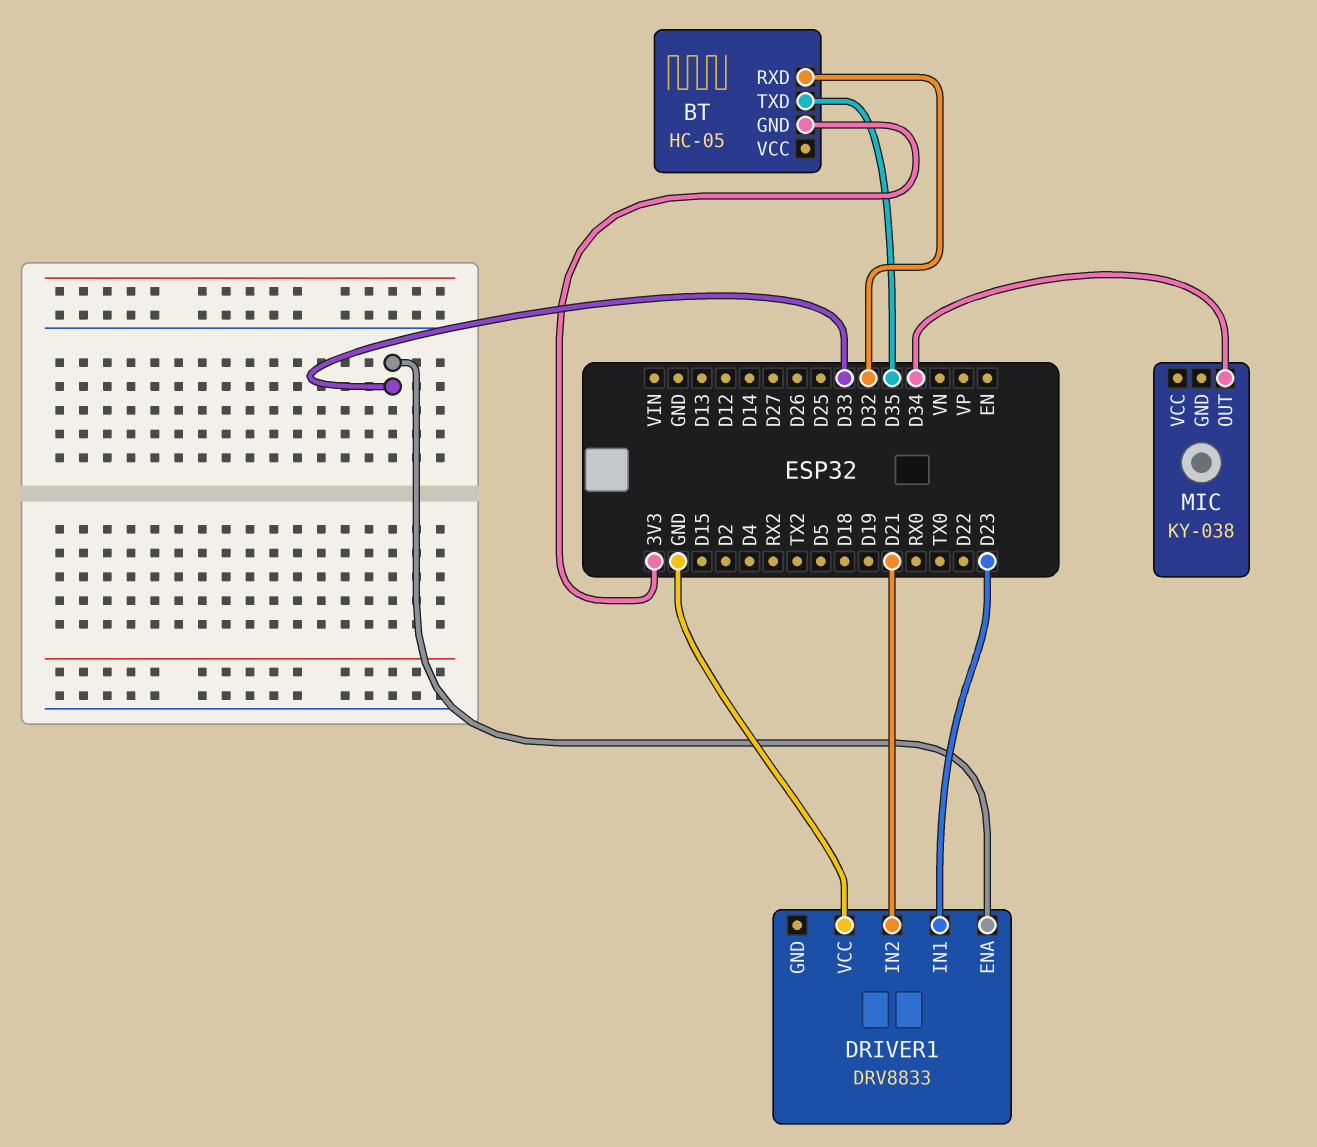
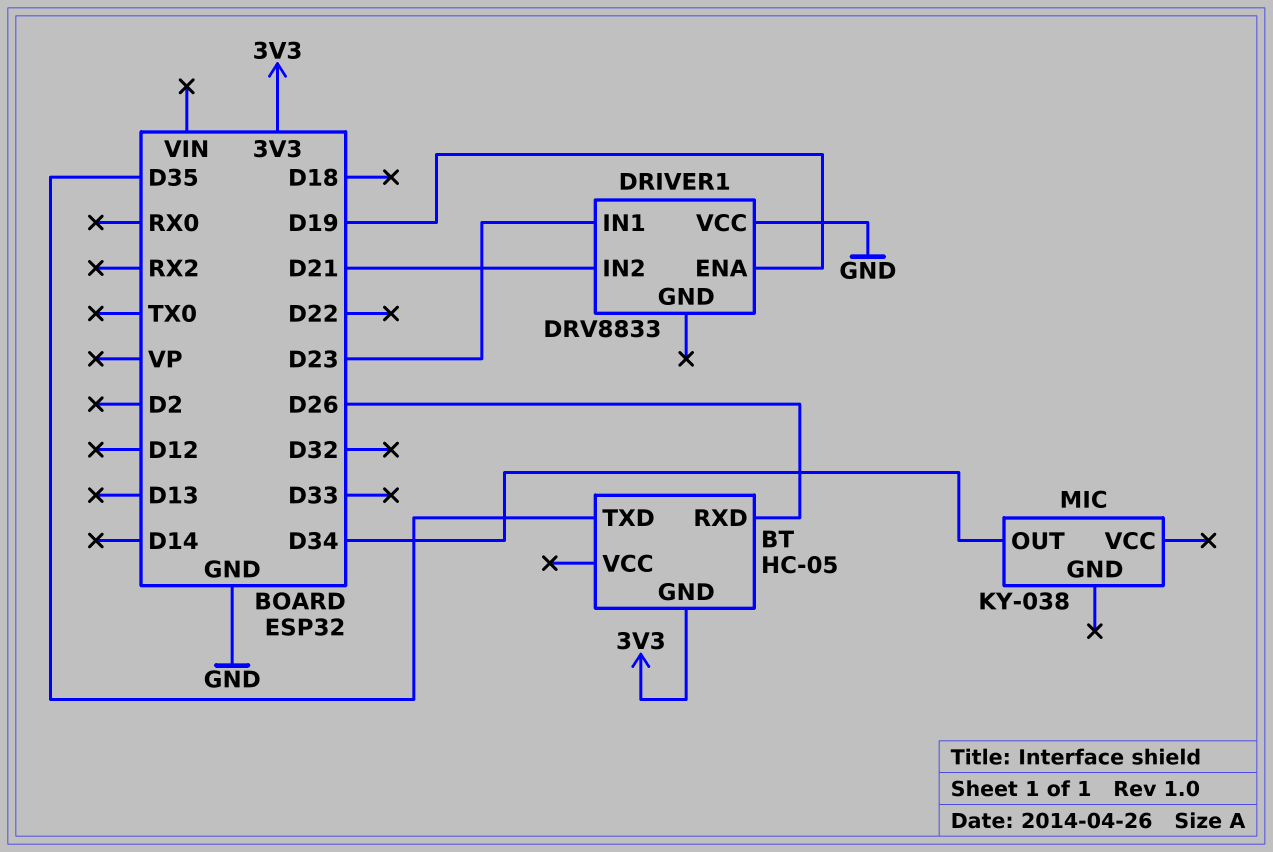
BT pin RXD: D32 -> D26
DRIVER1 pin ENA: D33 -> D19

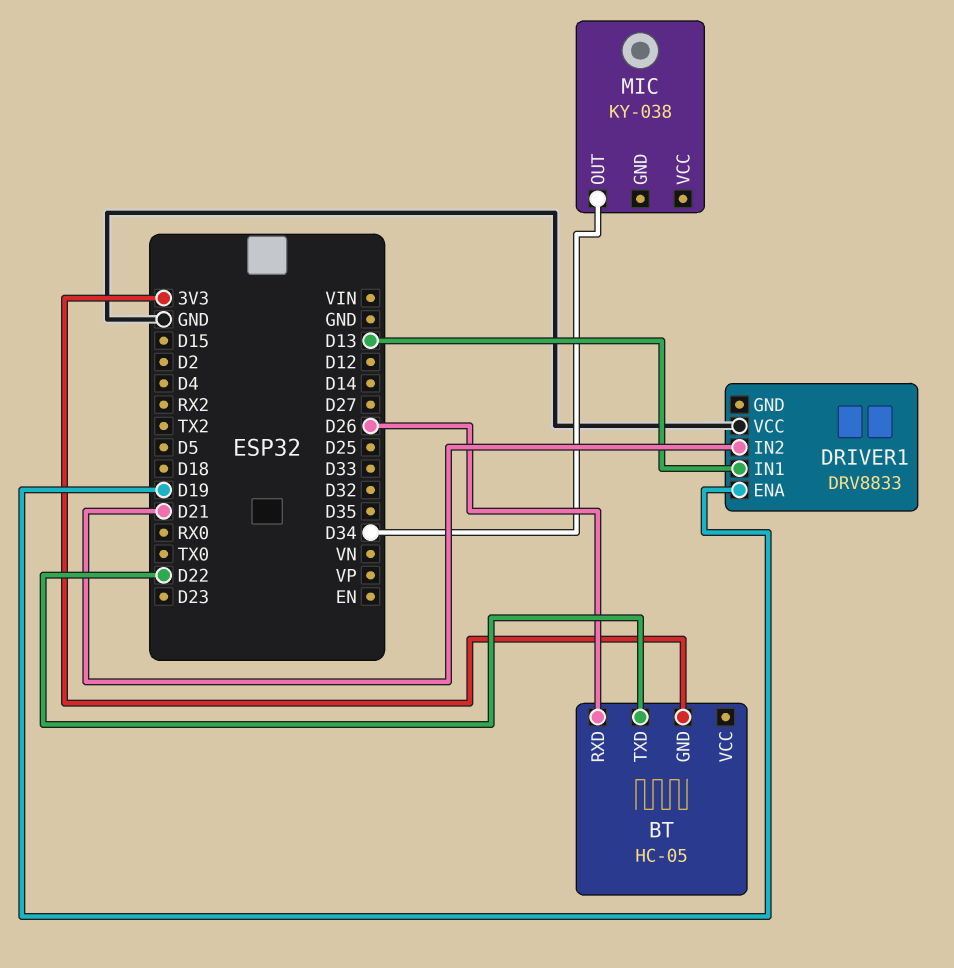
BT pin TXD: D35 -> D22
DRIVER1 pin IN1: D23 -> D13

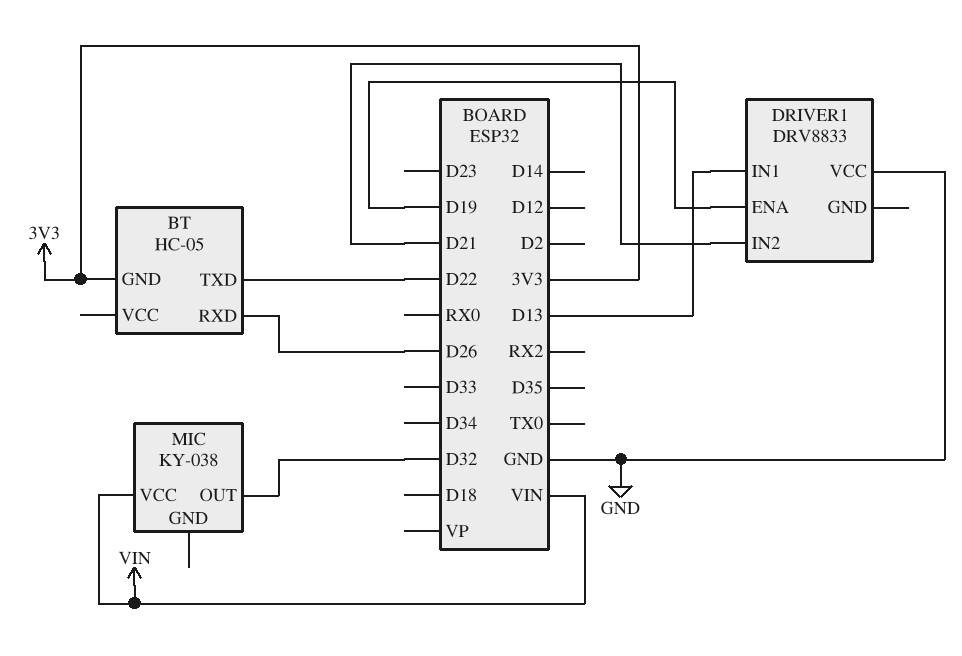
MIC pin OUT: D34 -> D32
MIC pin VCC: none -> VIN

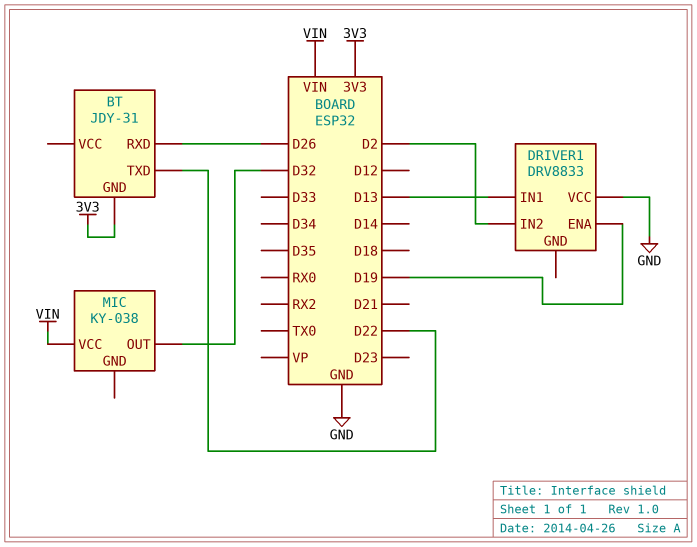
BT: HC-05 -> JDY-31
DRIVER1 pin IN2: D21 -> D2

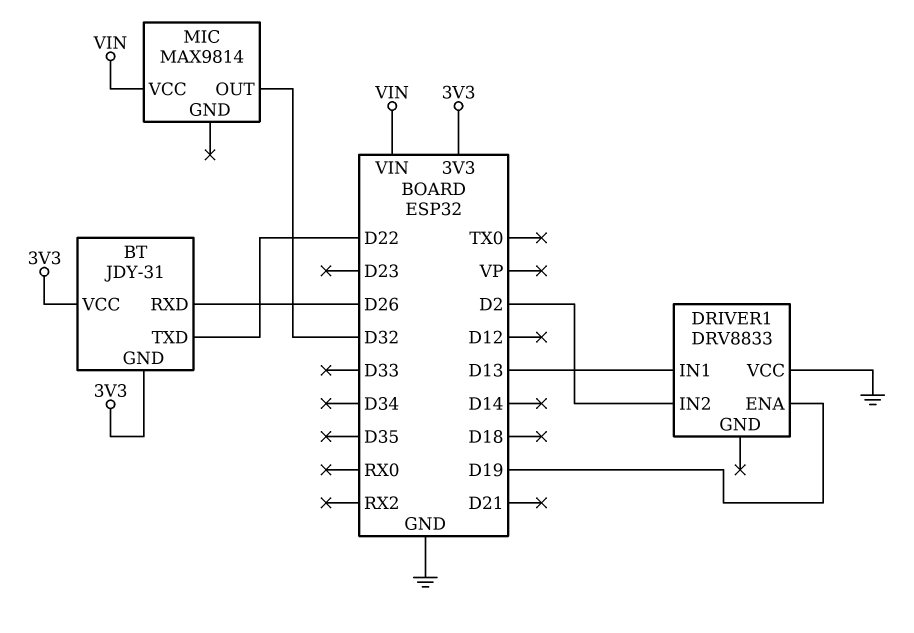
BT pin VCC: none -> 3V3
MIC: KY-038 -> MAX9814

